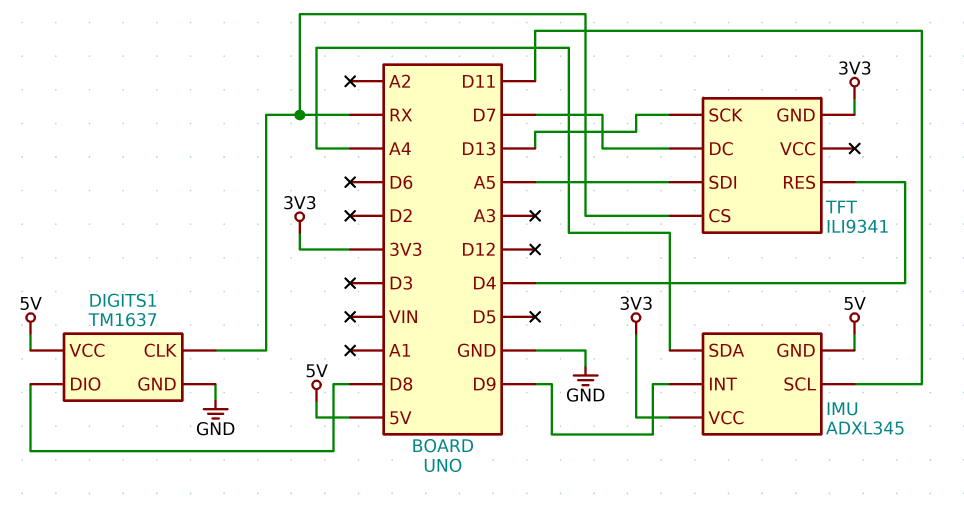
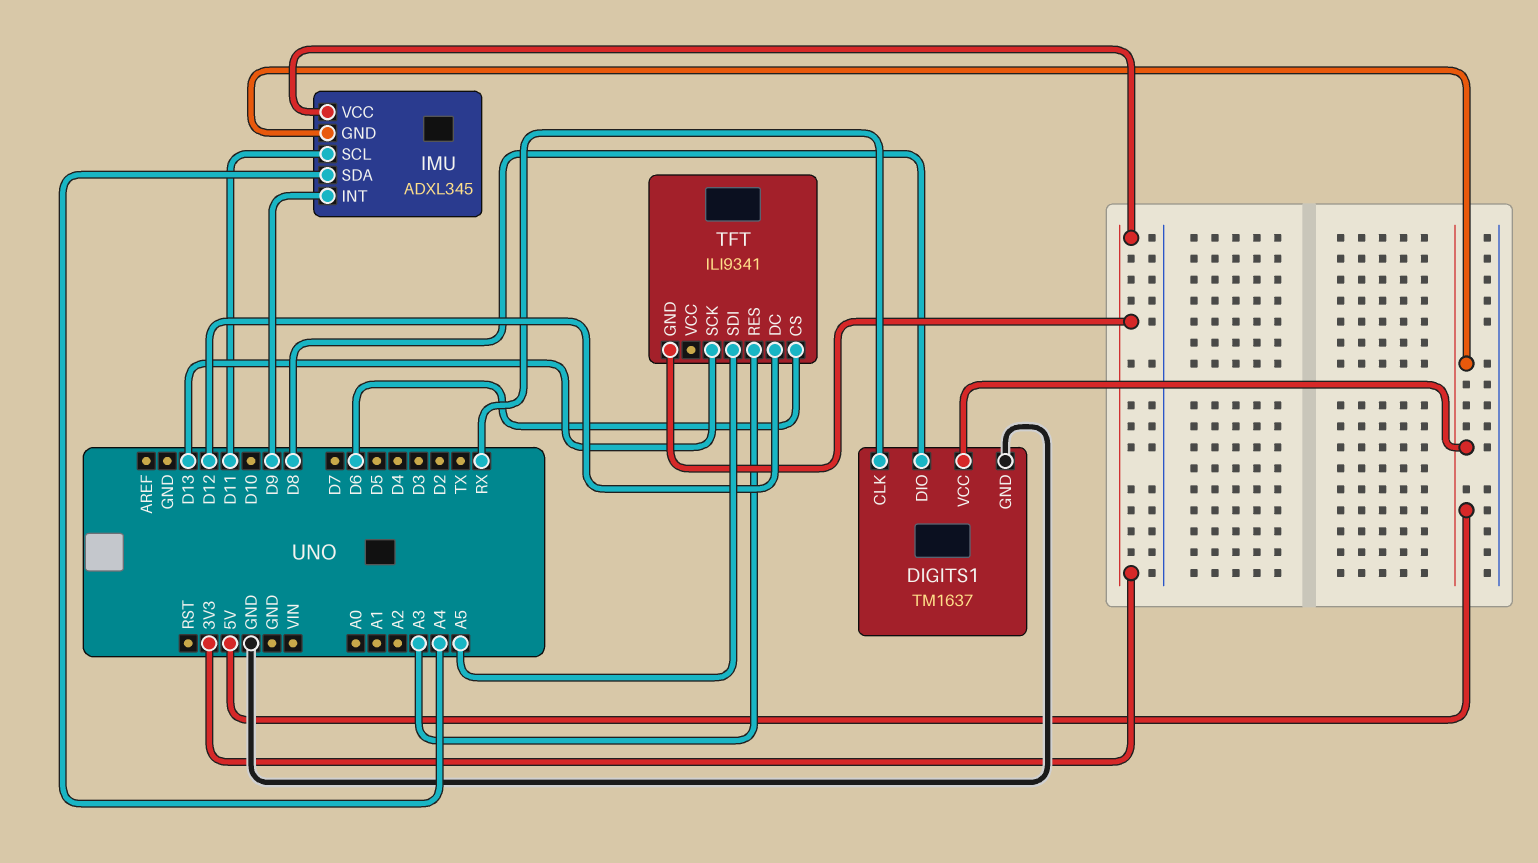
TFT pin CS: RX -> D6
TFT pin DC: D7 -> D12
TFT pin RES: D4 -> A3

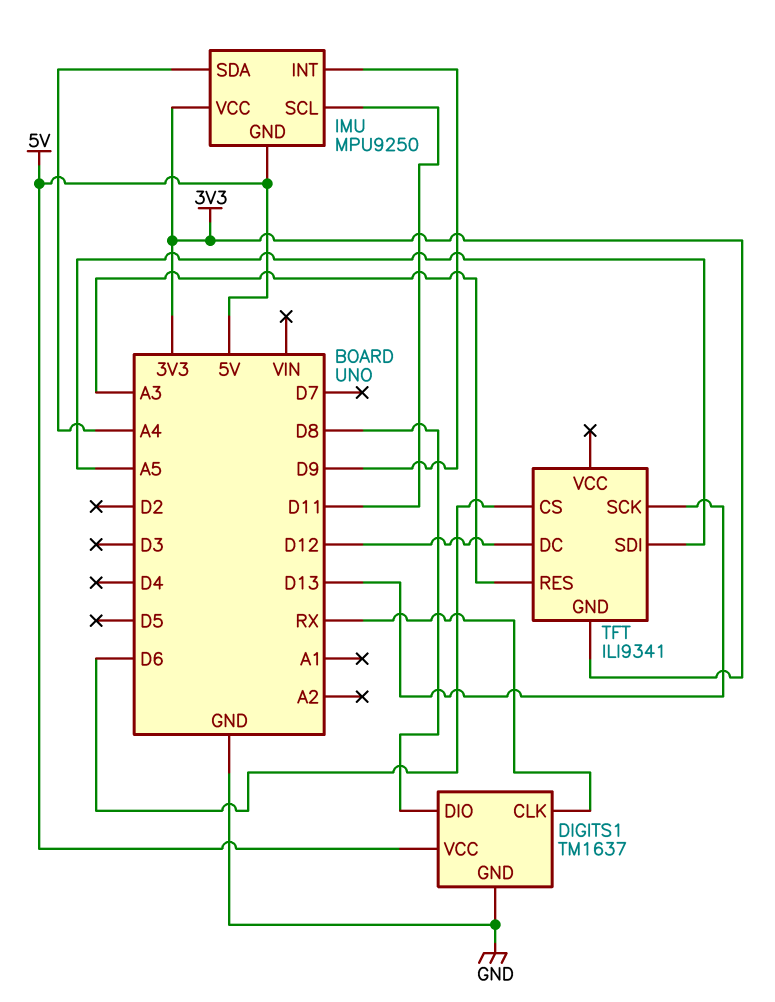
IMU: ADXL345 -> MPU9250

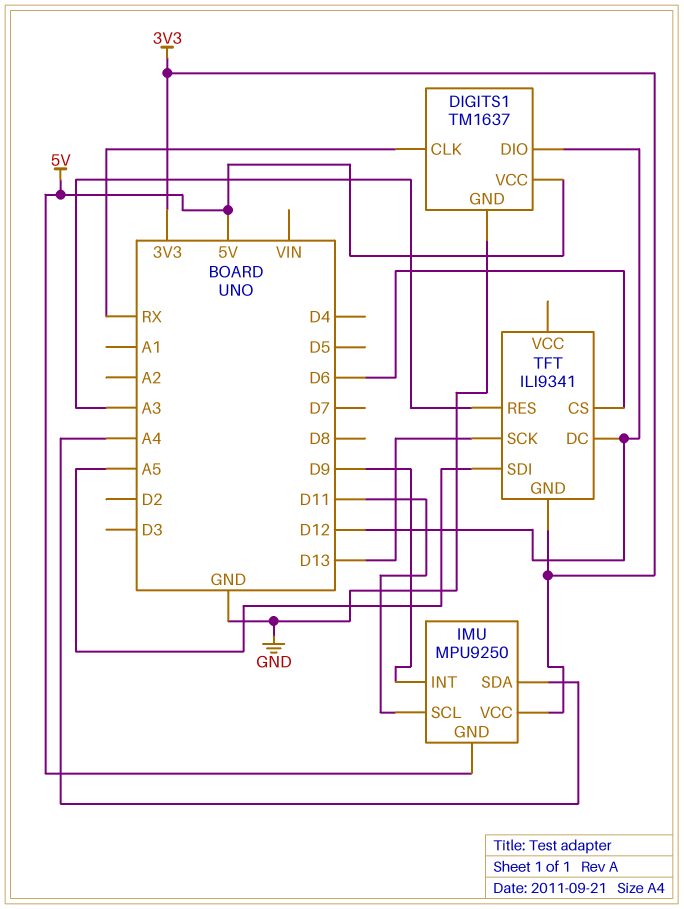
DIGITS1 pin DIO: D8 -> D12

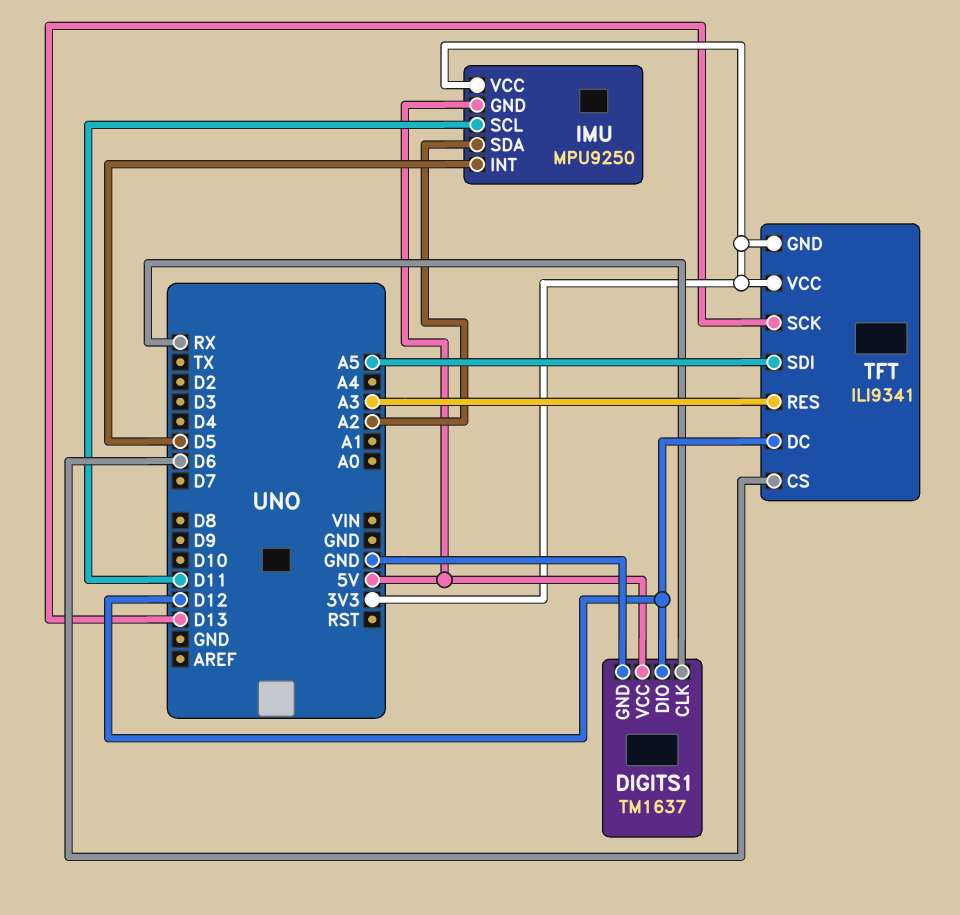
IMU pin INT: D9 -> D5
IMU pin SDA: A4 -> A2
TFT pin VCC: none -> 3V3

